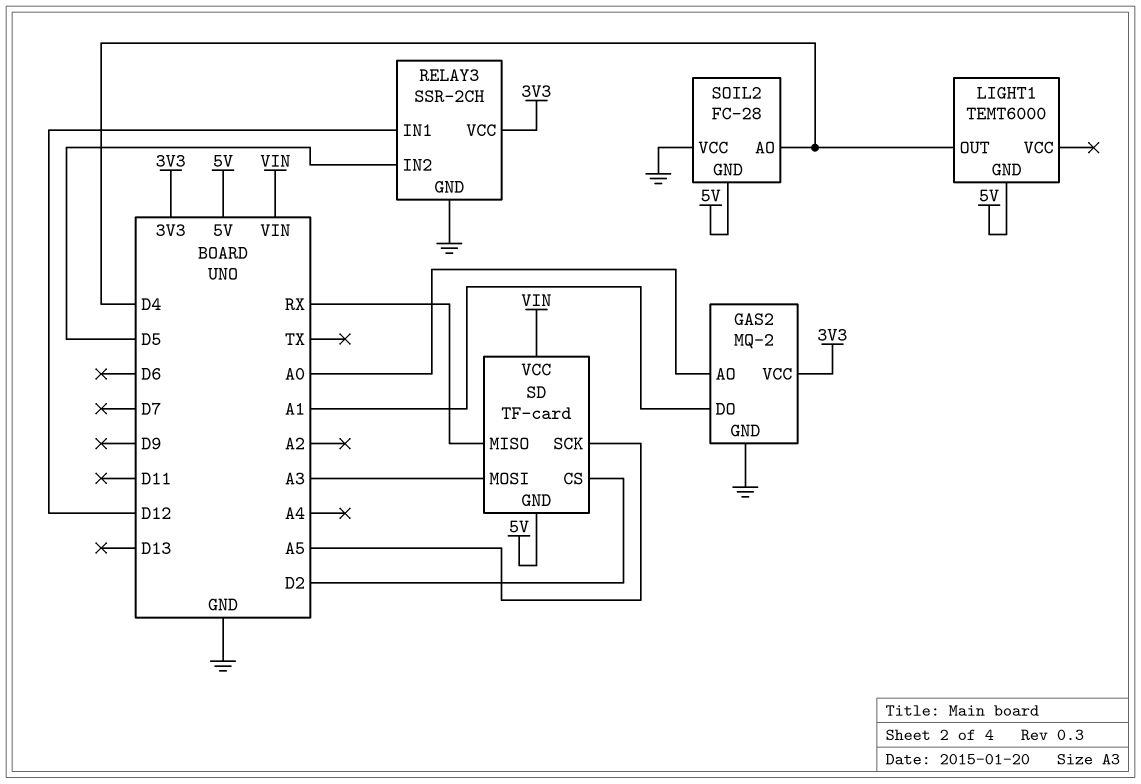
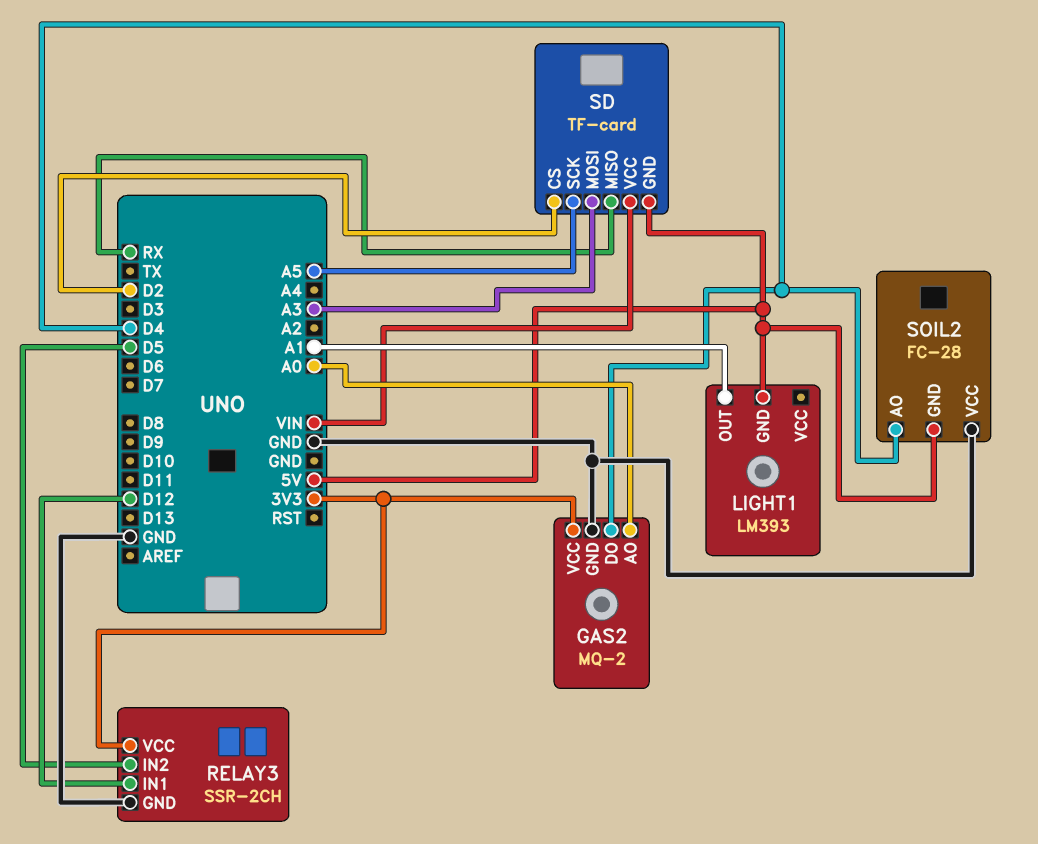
GAS2 pin DO: A1 -> D4
LIGHT1: TEMT6000 -> LM393
LIGHT1 pin OUT: D4 -> A1

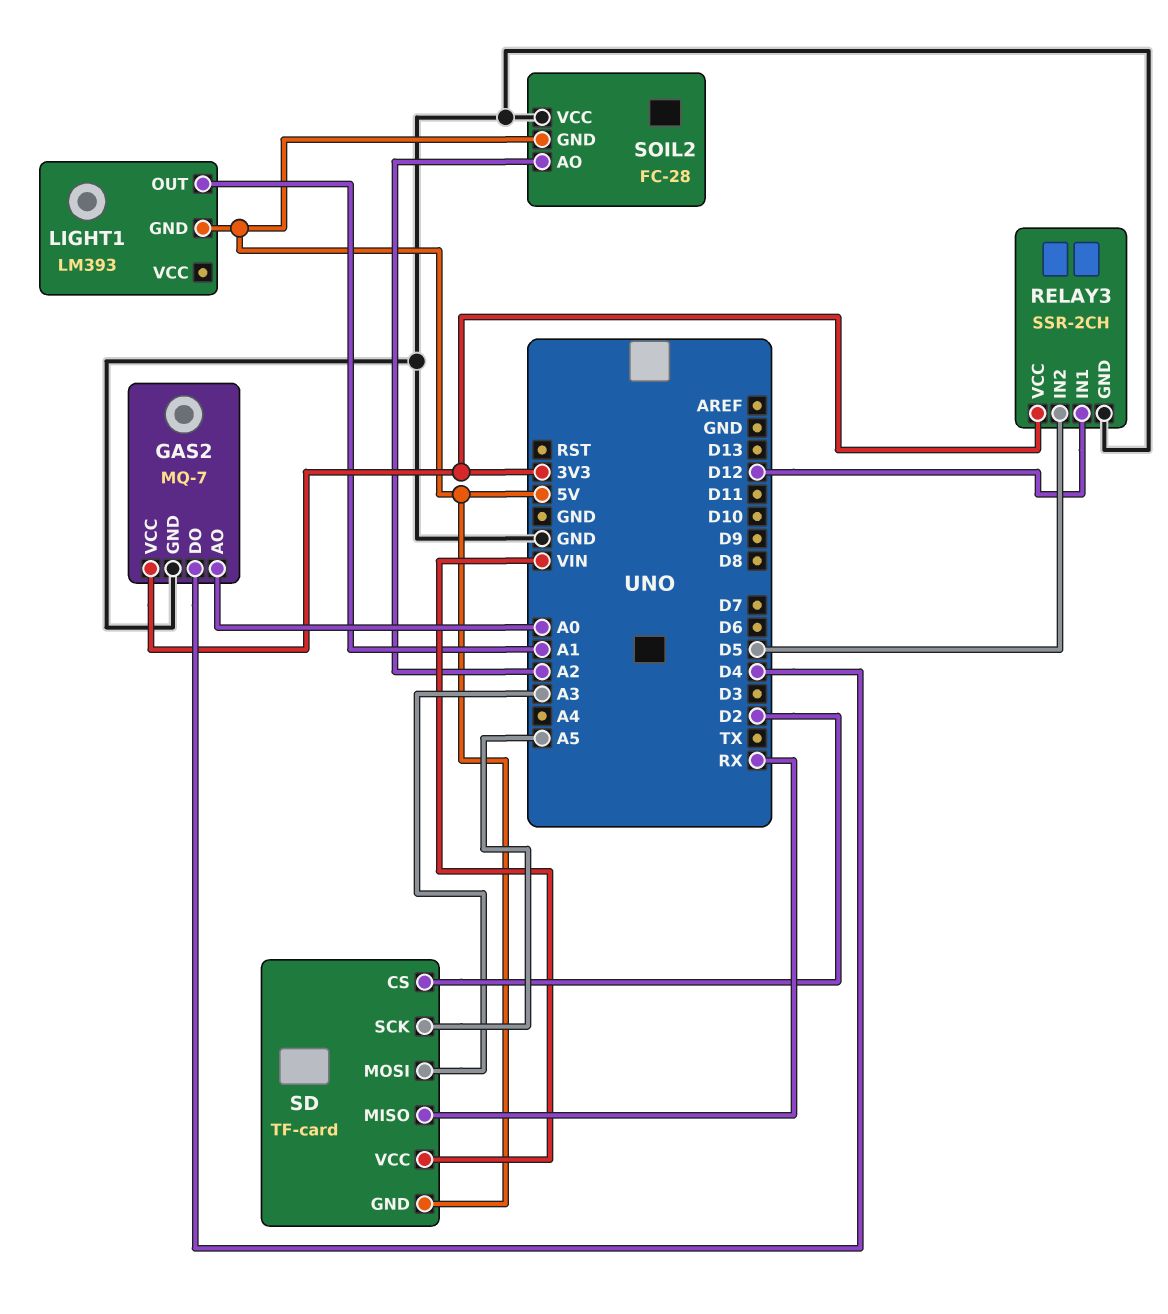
GAS2: MQ-2 -> MQ-7
SOIL2 pin AO: D4 -> A2

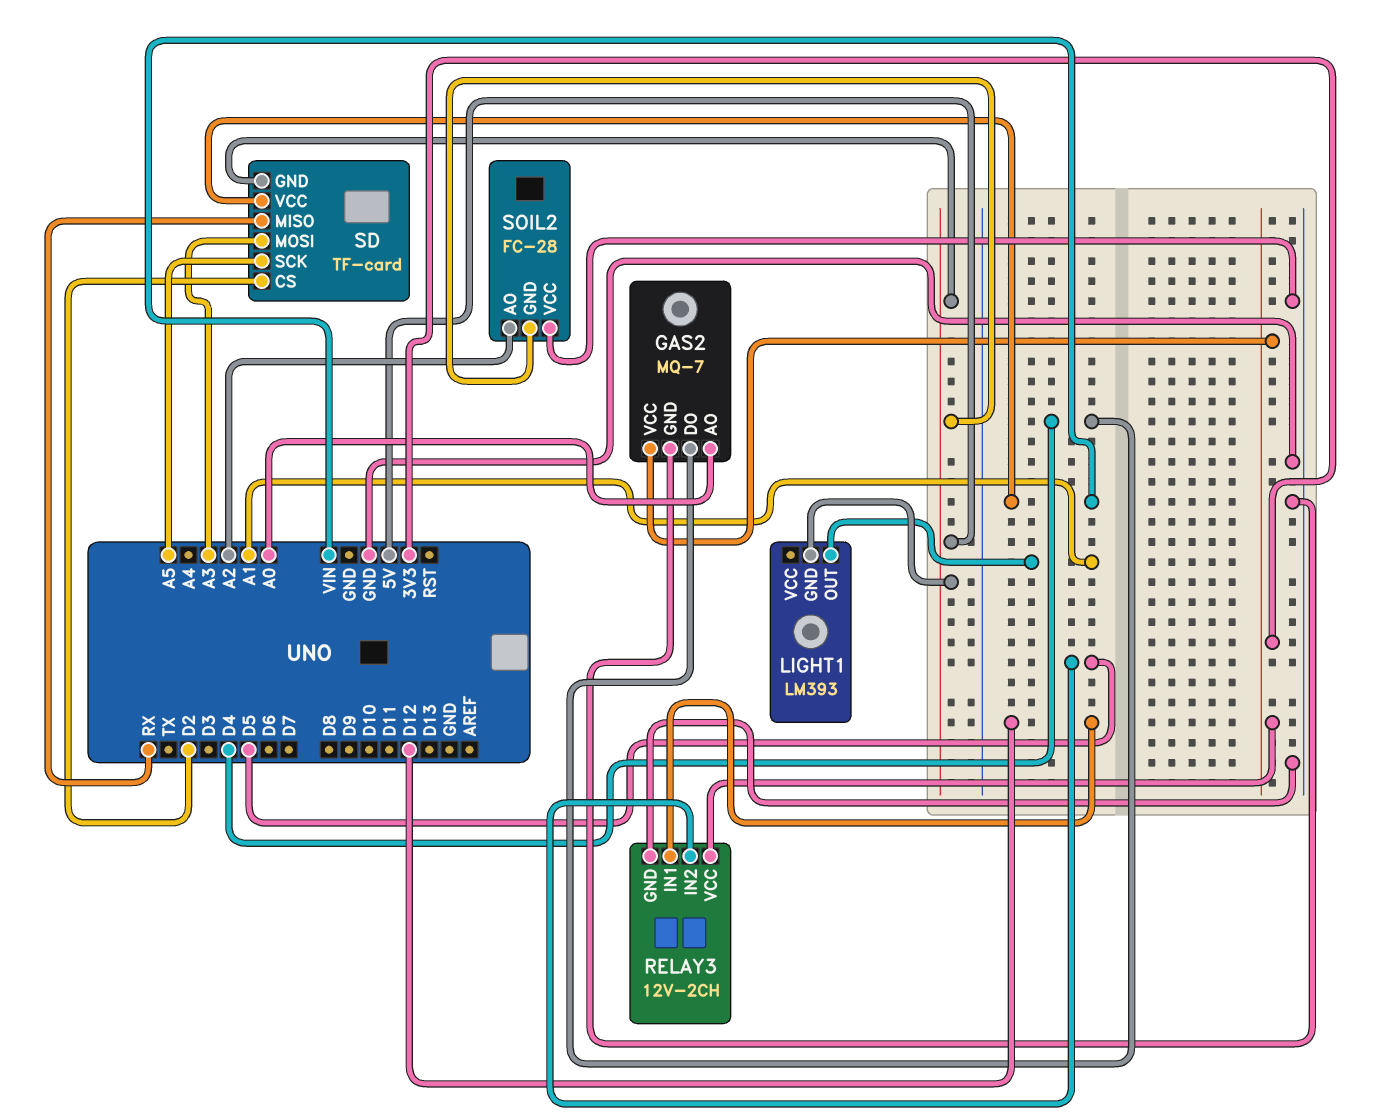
RELAY3: SSR-2CH -> 12V-2CH

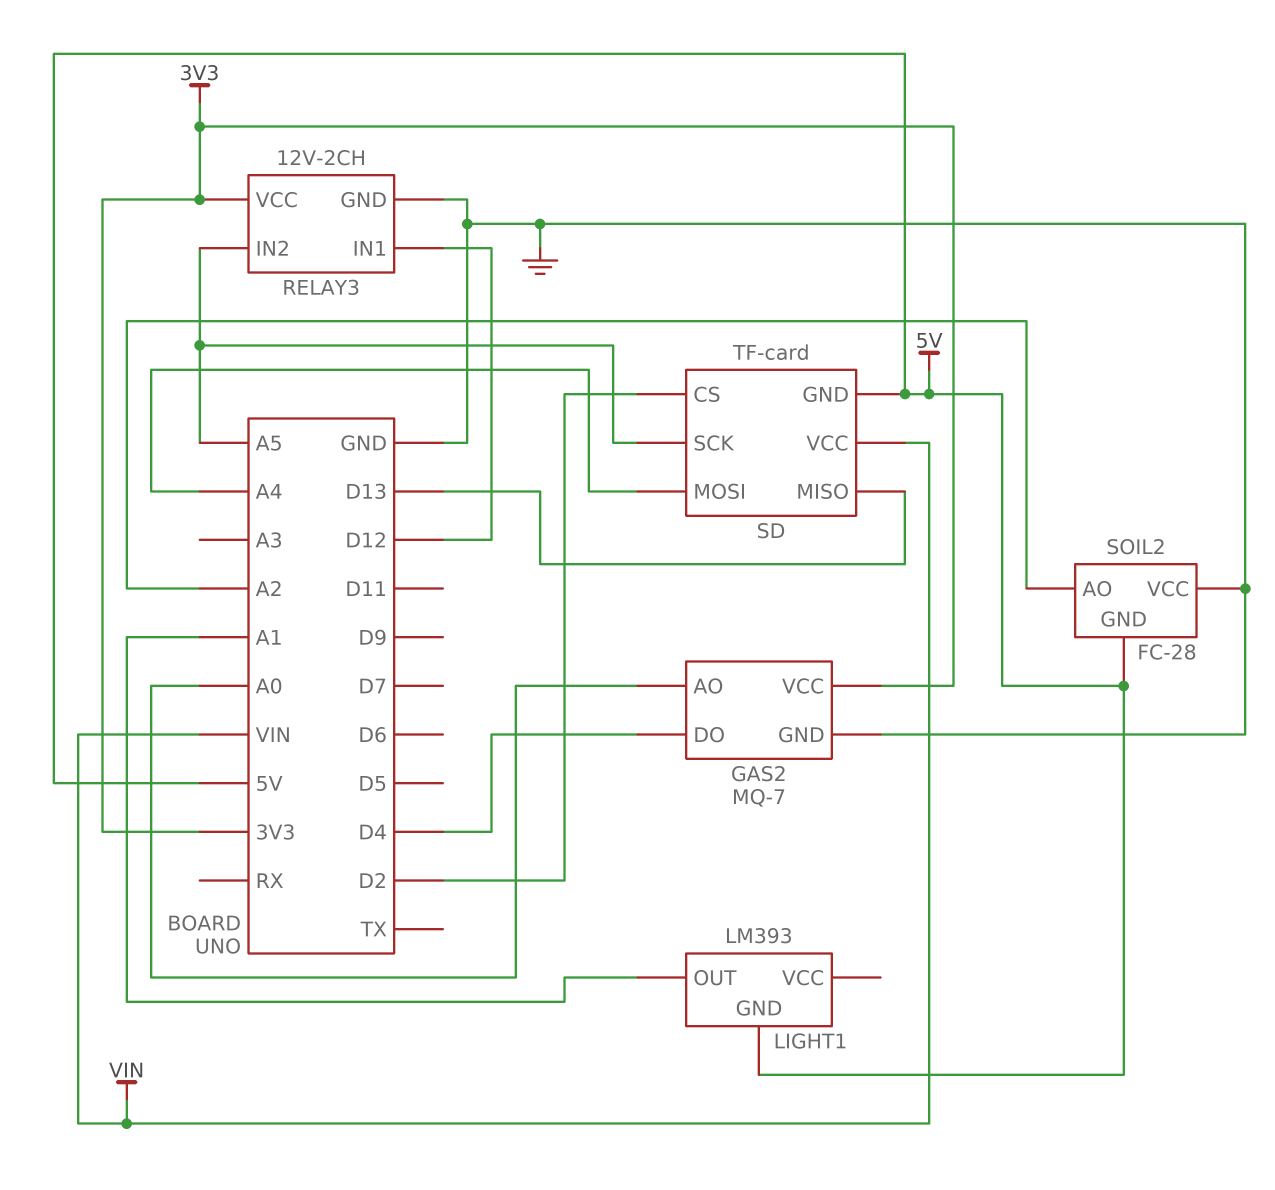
RELAY3 pin IN2: D5 -> A5
SD pin MISO: RX -> D13
SD pin MOSI: A3 -> A4

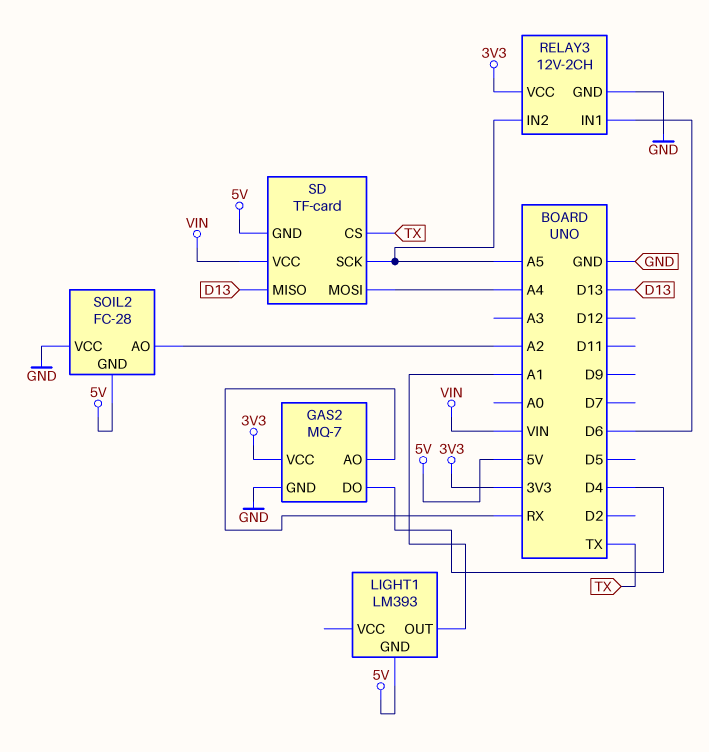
GAS2 pin AO: A0 -> RX
RELAY3 pin IN1: D12 -> D6
SD pin CS: D2 -> TX

